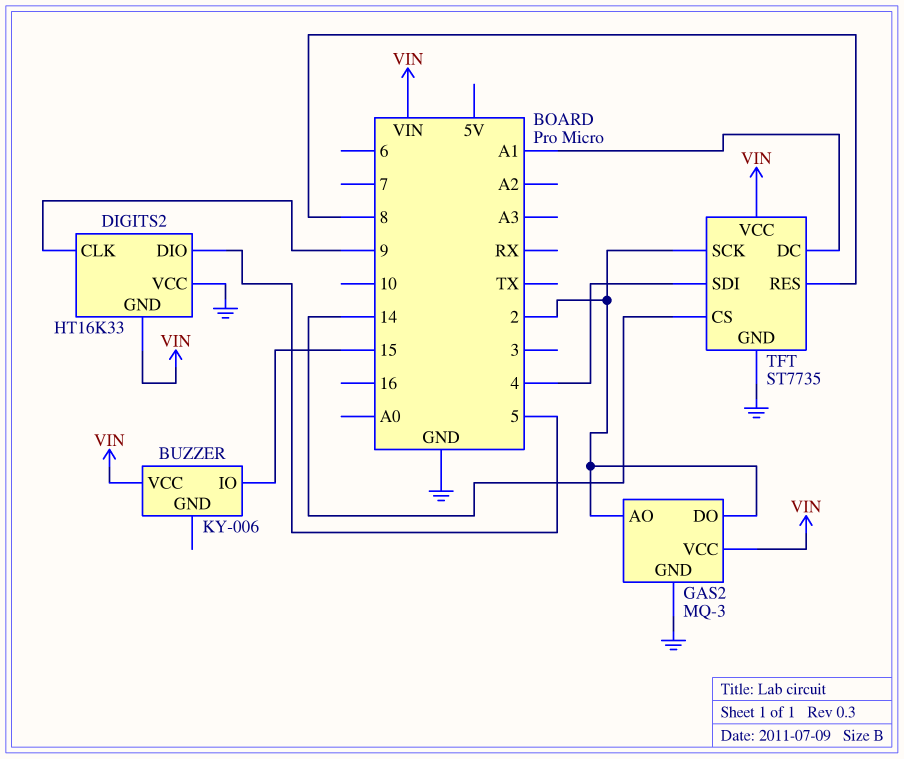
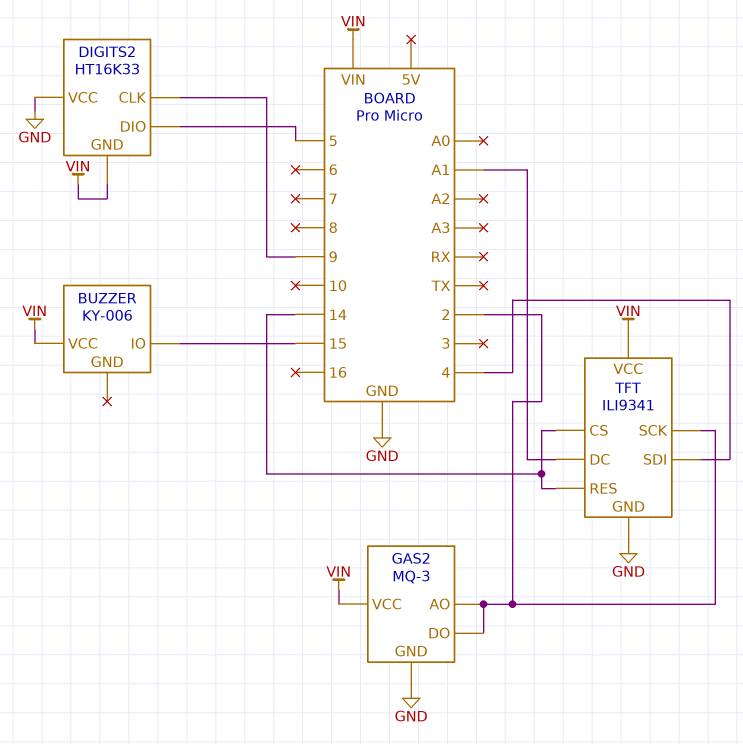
TFT: ST7735 -> ILI9341
TFT pin RES: 8 -> 14

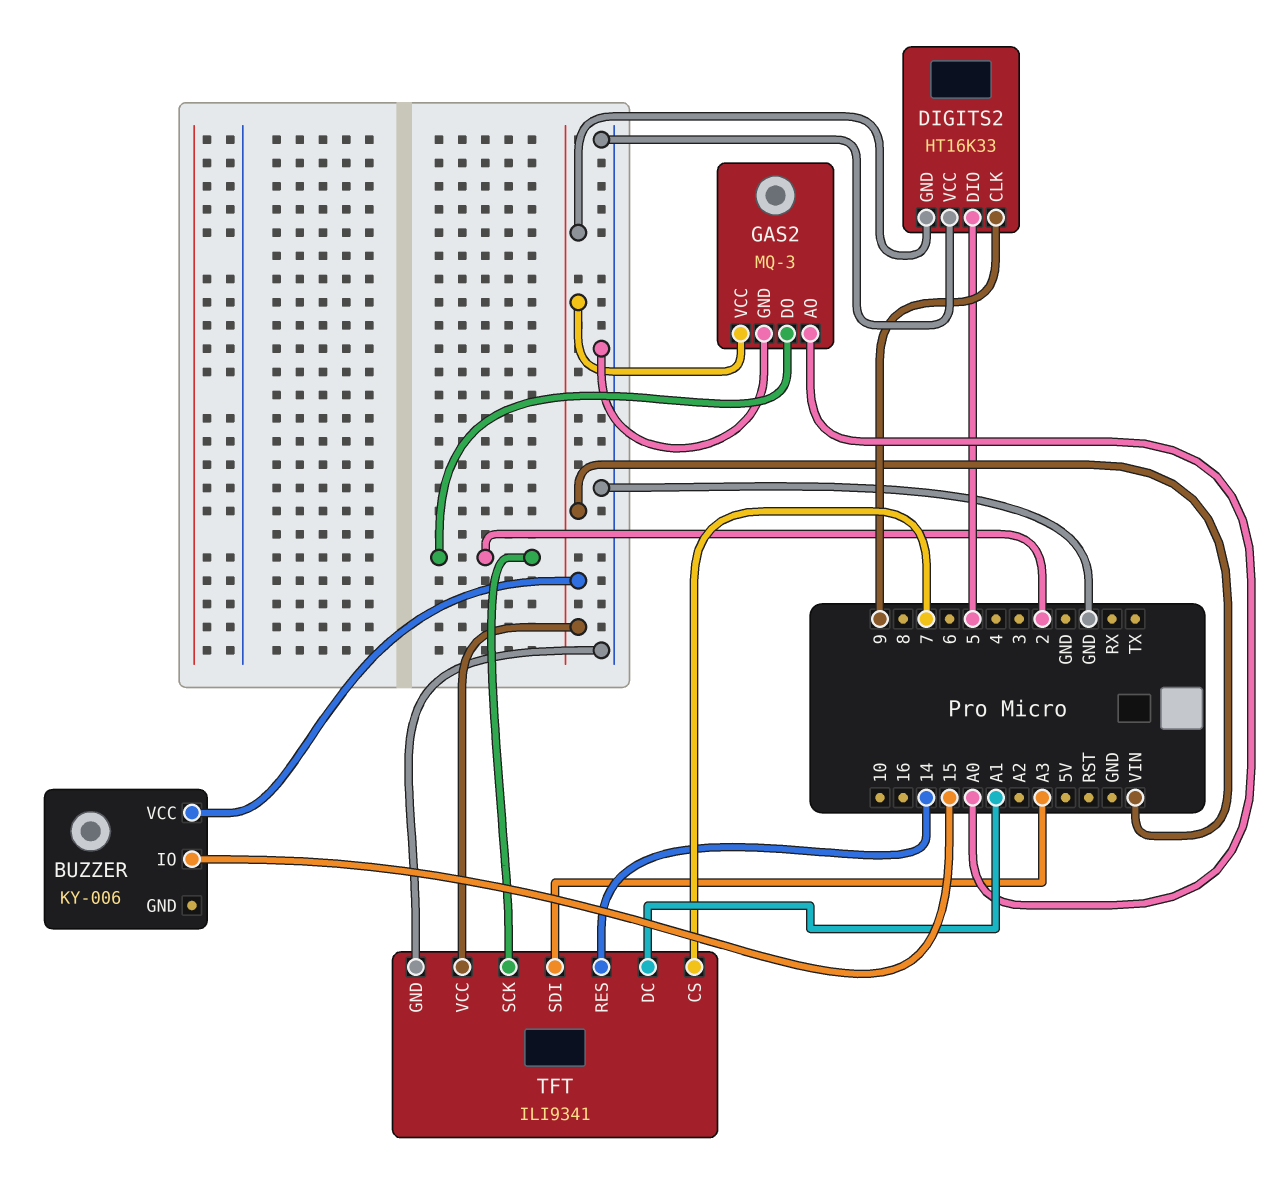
GAS2 pin AO: 2 -> A0
TFT pin CS: 14 -> 7
TFT pin SDI: 4 -> A3

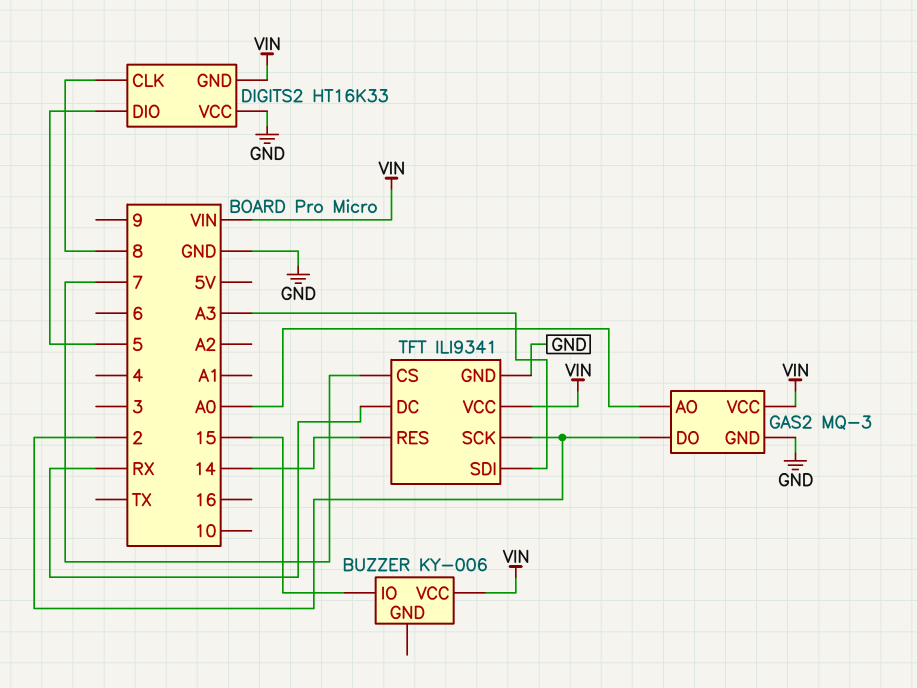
DIGITS2 pin CLK: 9 -> 8
TFT pin DC: A1 -> RX

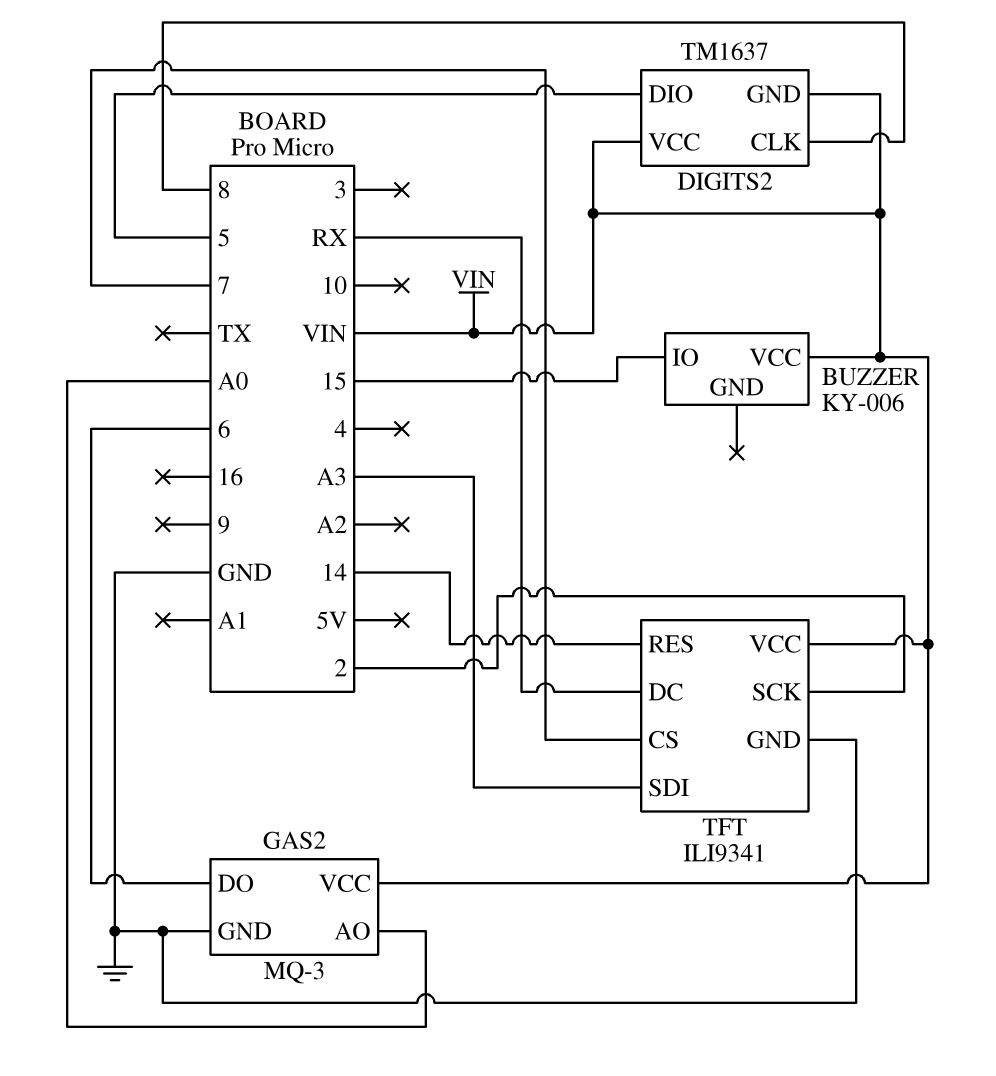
DIGITS2: HT16K33 -> TM1637
DIGITS2 pin VCC: GND -> VIN
GAS2 pin DO: 2 -> 6

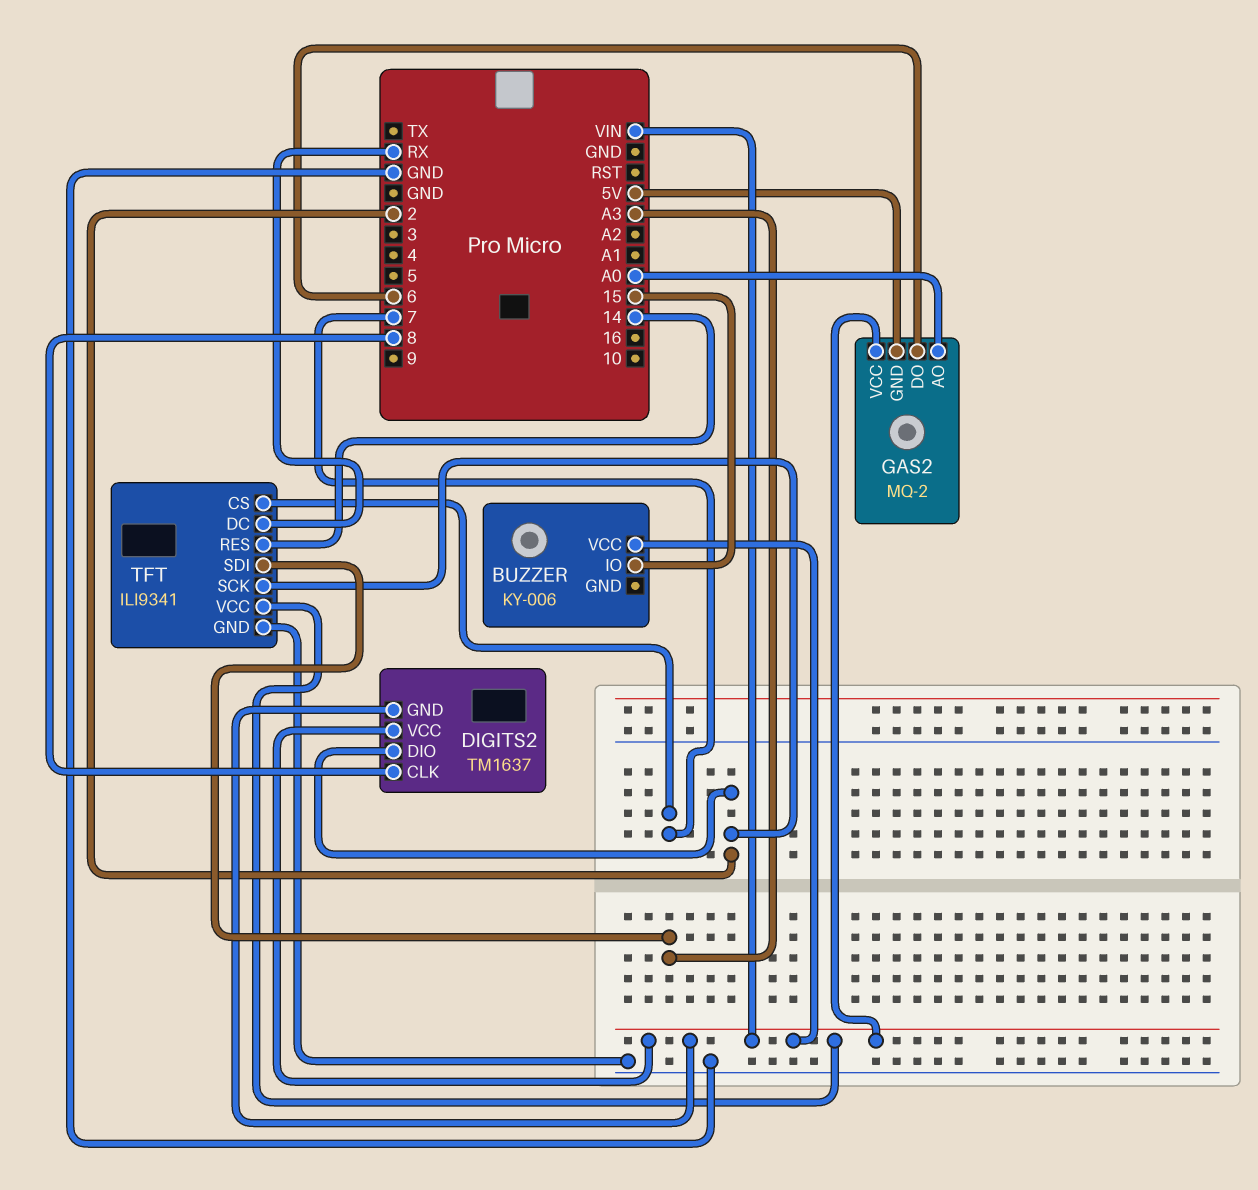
DIGITS2 pin DIO: 5 -> 2
GAS2: MQ-3 -> MQ-2
GAS2 pin GND: GND -> 5V

